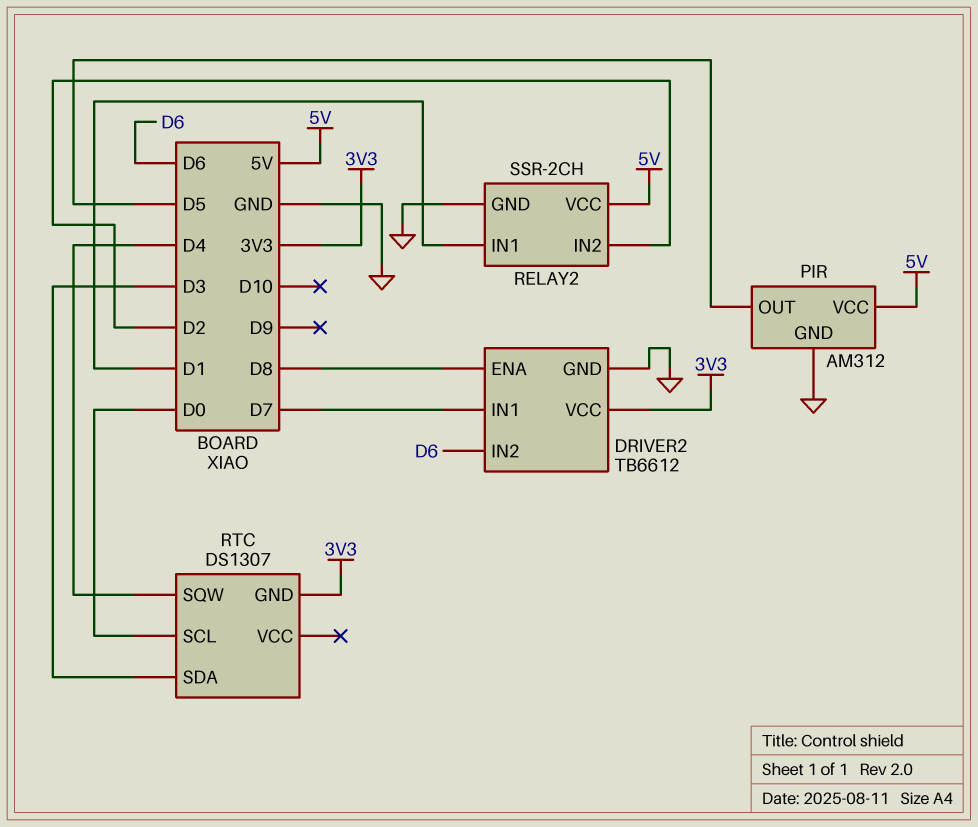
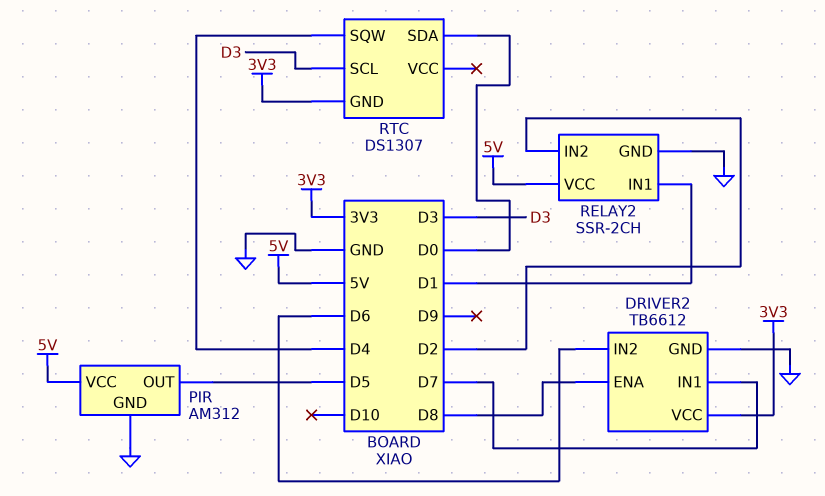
RTC pin SCL: D0 -> D3
RTC pin SDA: D3 -> D0

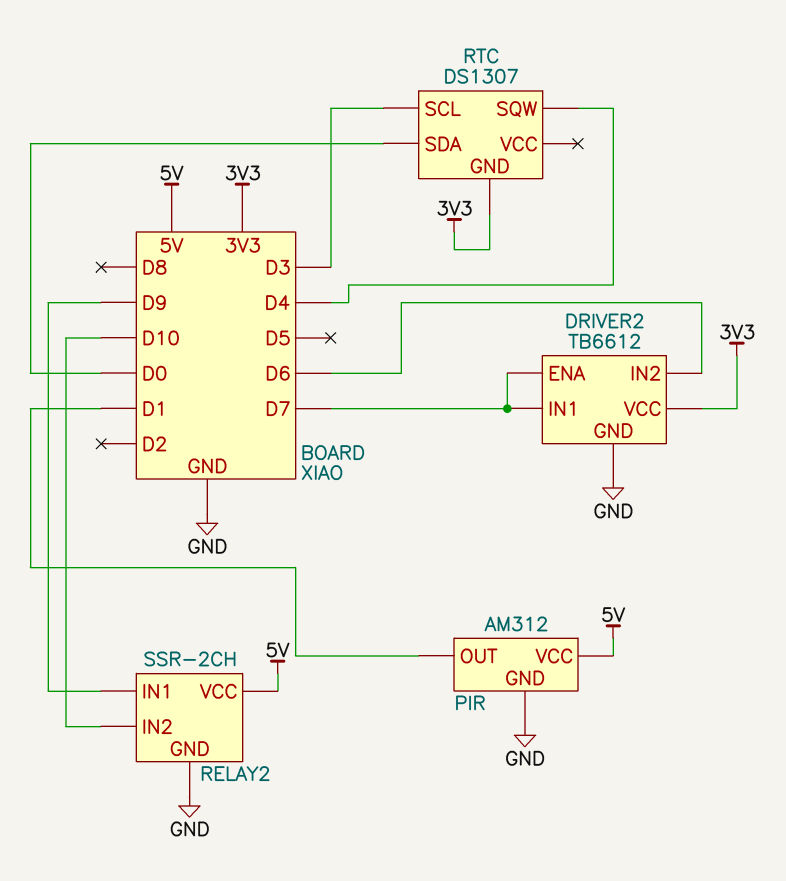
DRIVER2 pin ENA: D8 -> D7
PIR pin OUT: D5 -> D1
RELAY2 pin IN1: D1 -> D9
RELAY2 pin IN2: D2 -> D10

